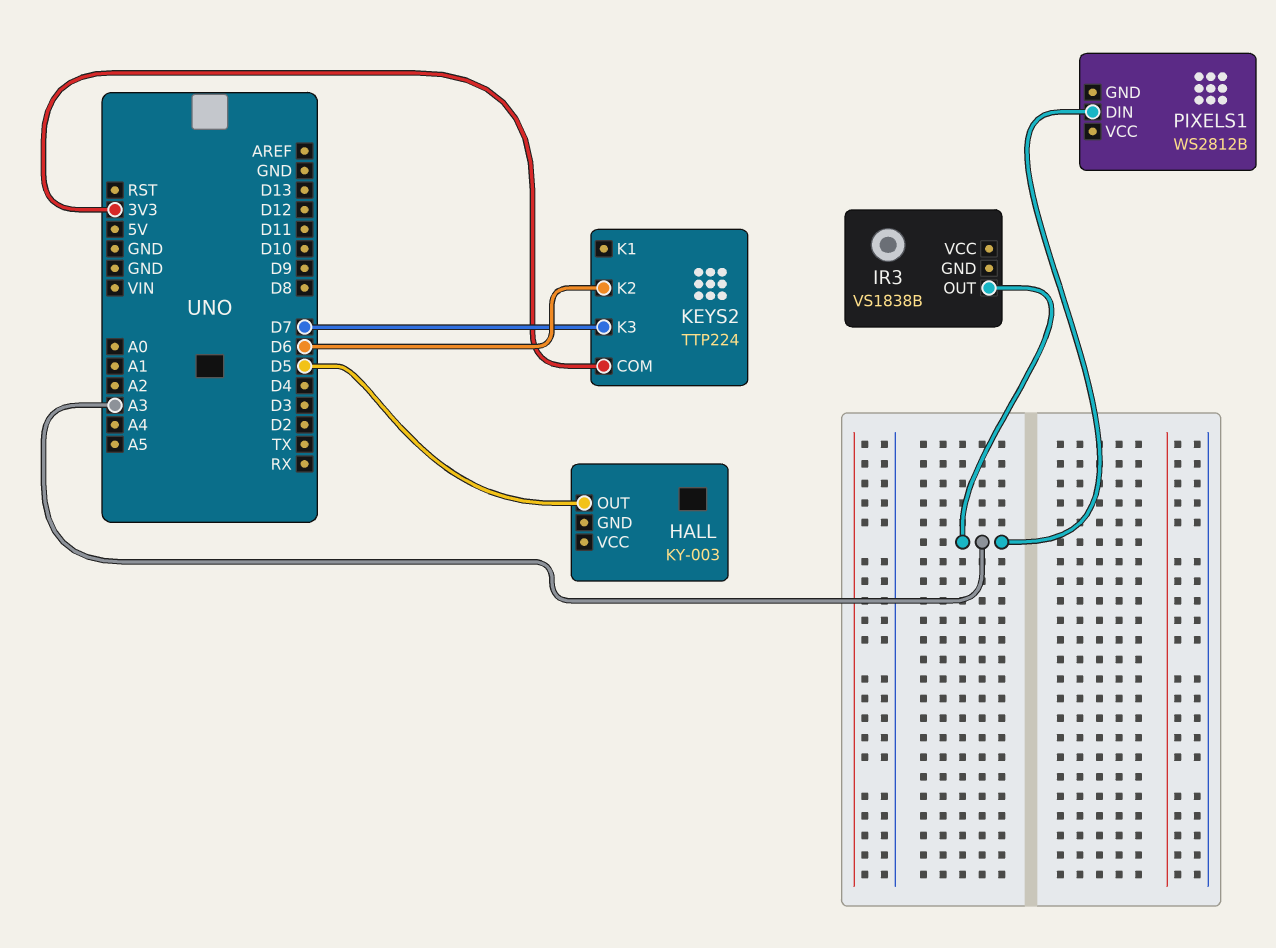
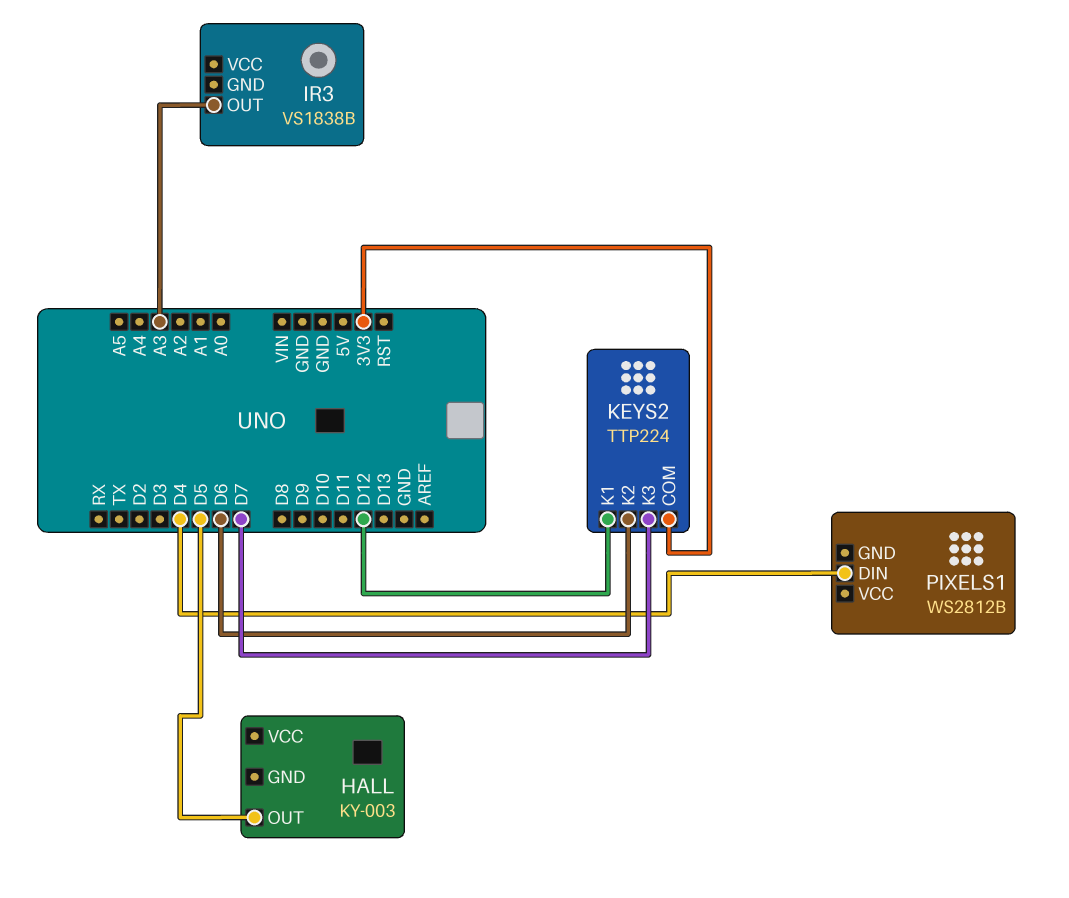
KEYS2 pin K1: none -> D12
PIXELS1 pin DIN: A3 -> D4

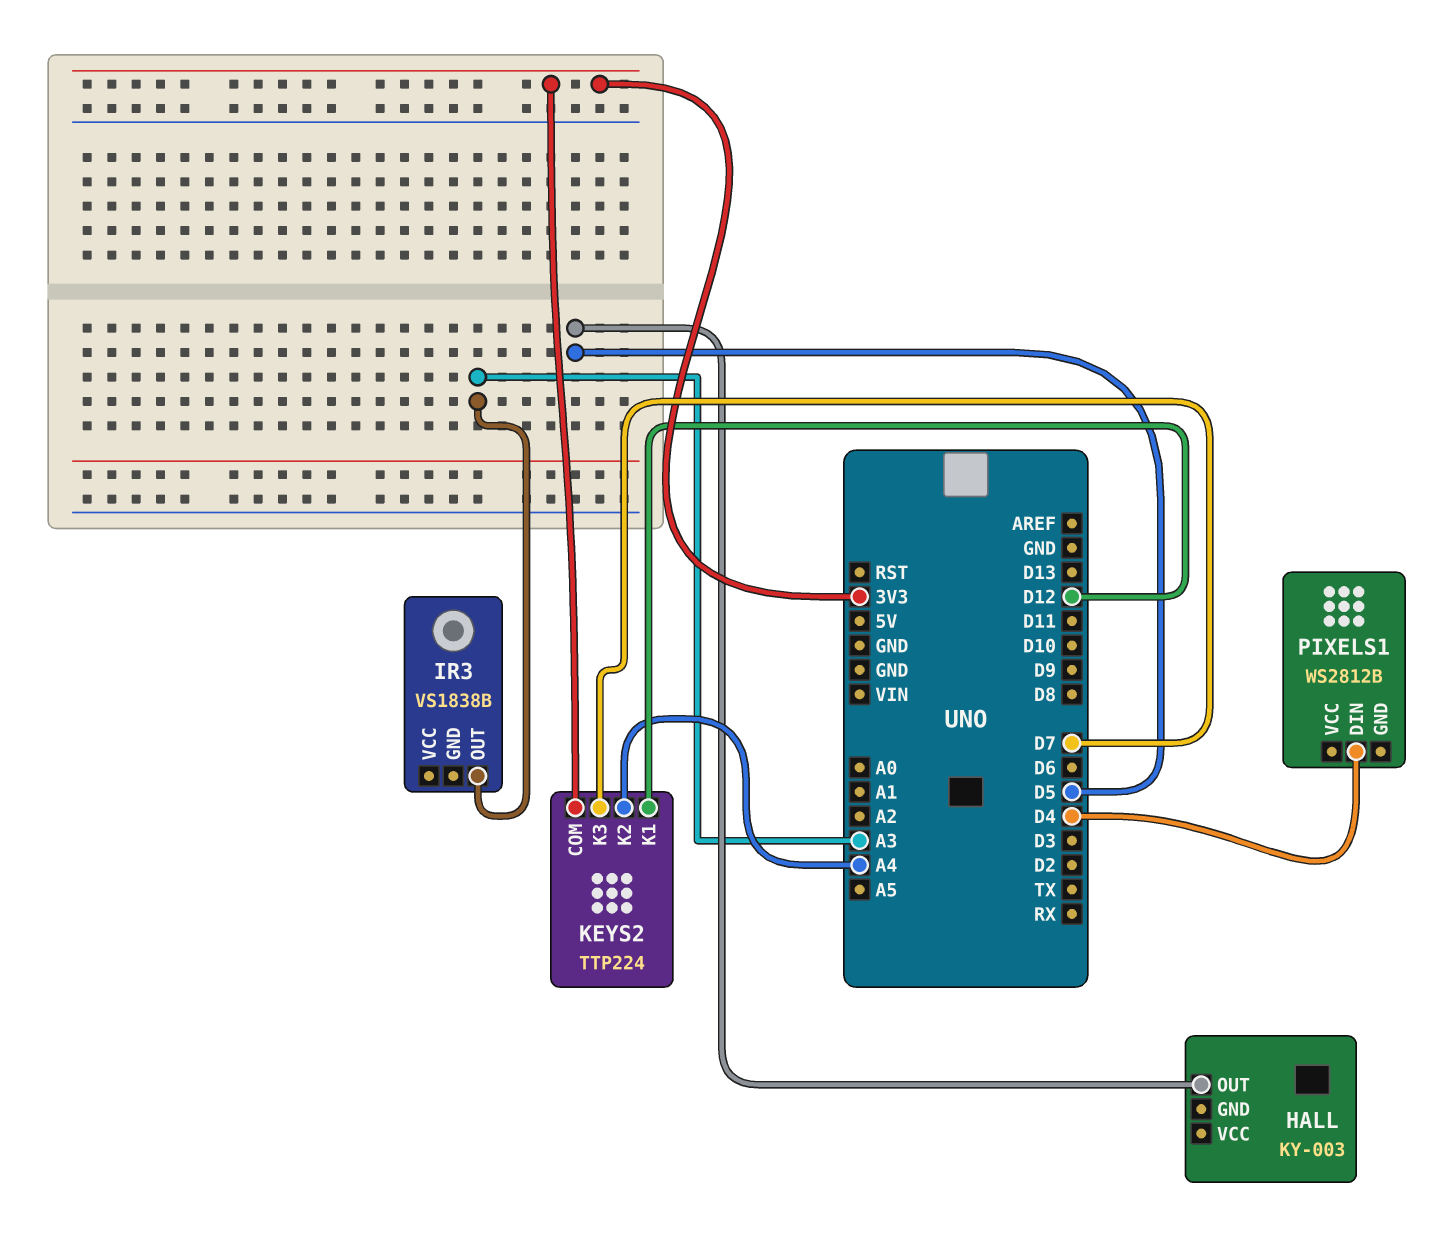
KEYS2 pin K2: D6 -> A4

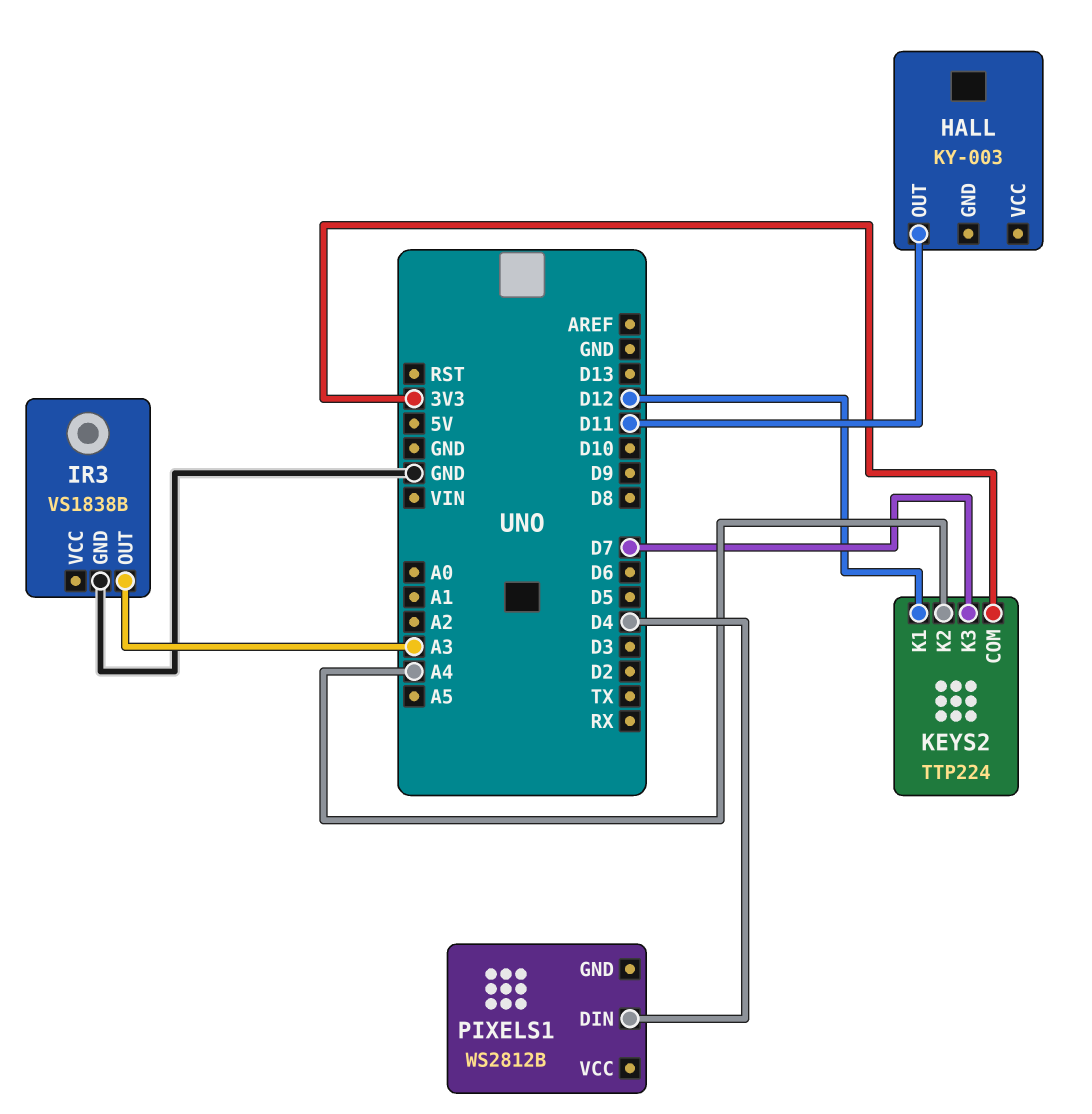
HALL pin OUT: D5 -> D11
IR3 pin GND: none -> GND

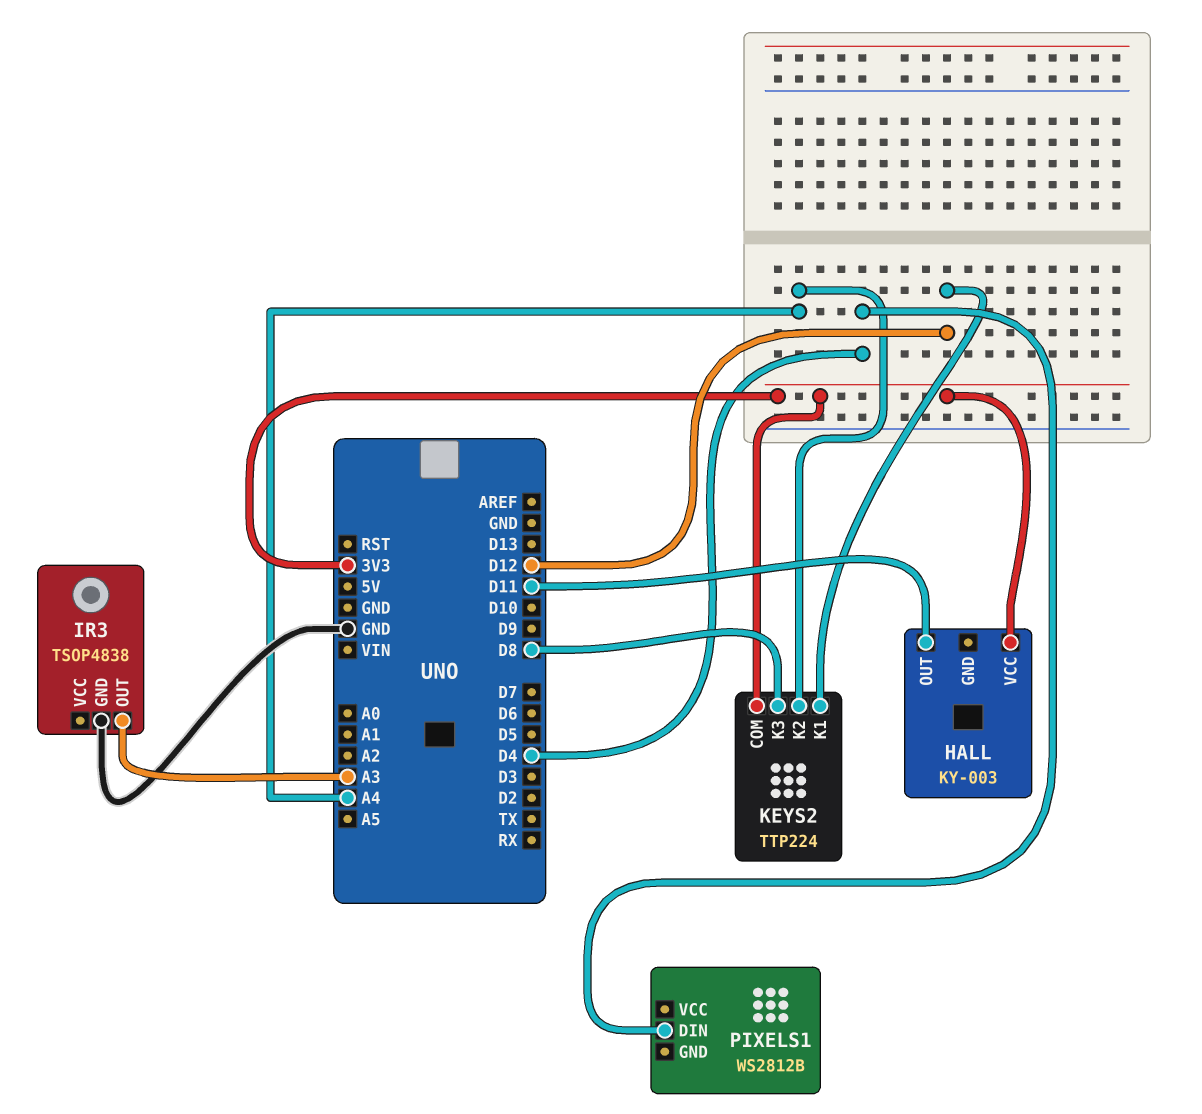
HALL pin VCC: none -> 3V3
IR3: VS1838B -> TSOP4838
KEYS2 pin K3: D7 -> D8

